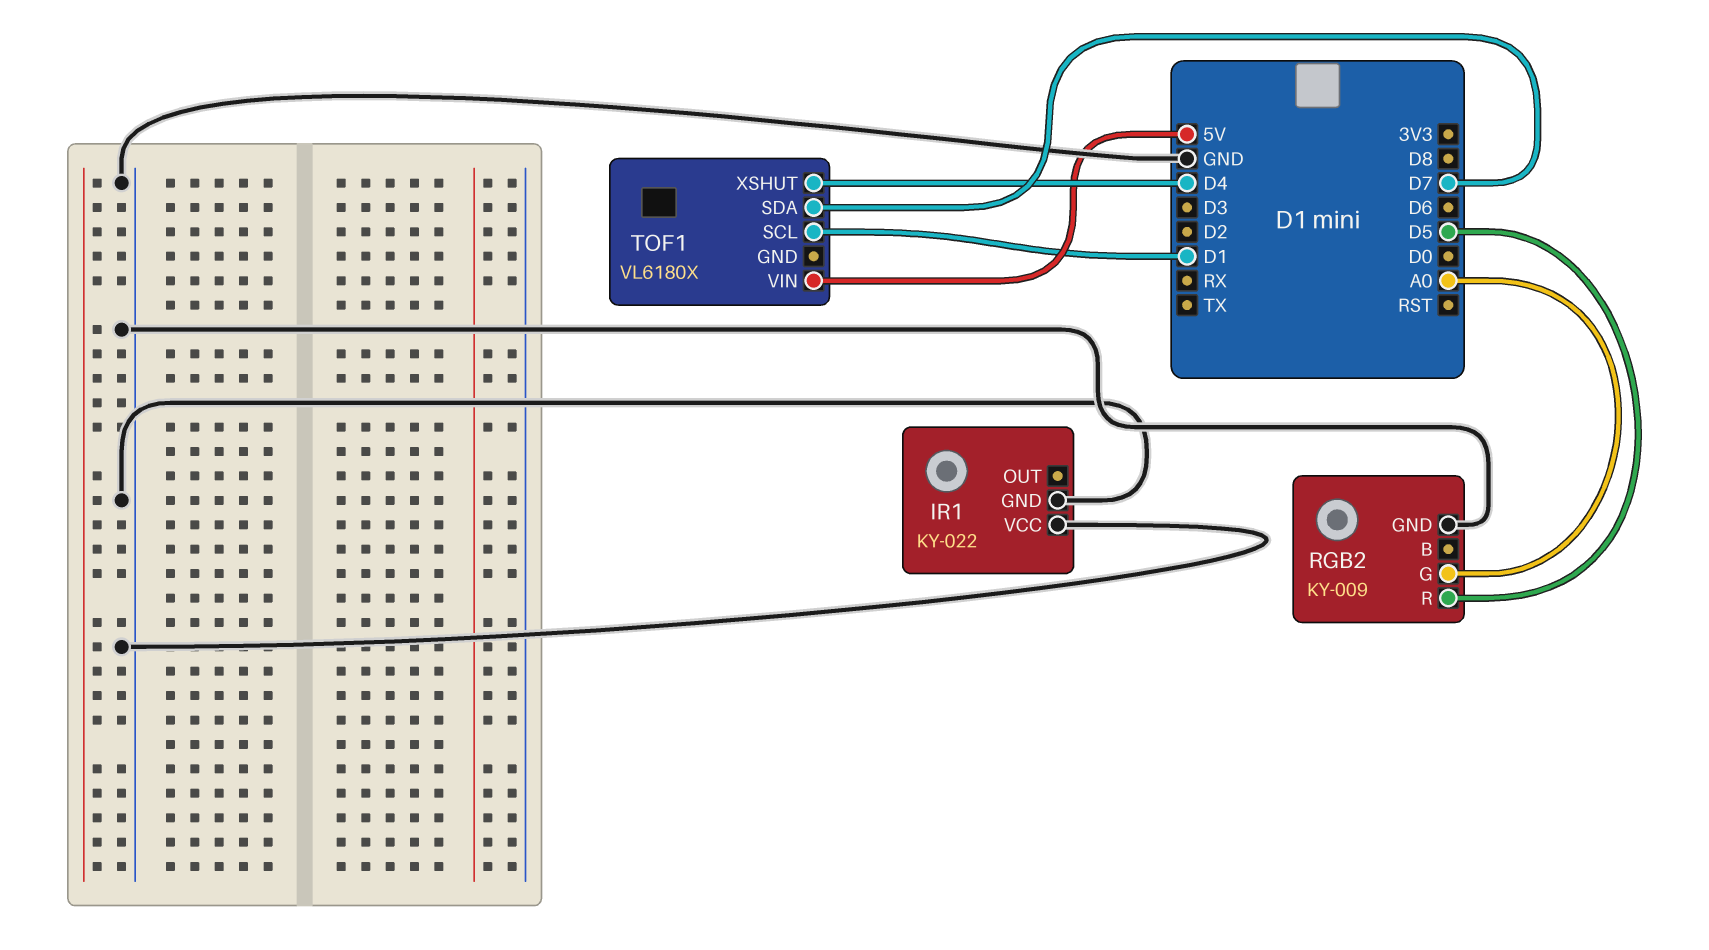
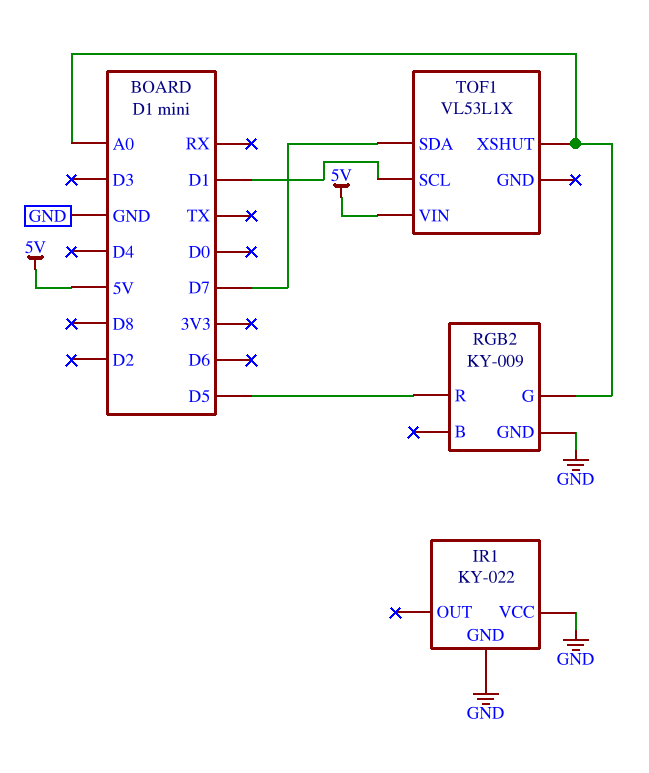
TOF1: VL6180X -> VL53L1X
TOF1 pin XSHUT: D4 -> A0

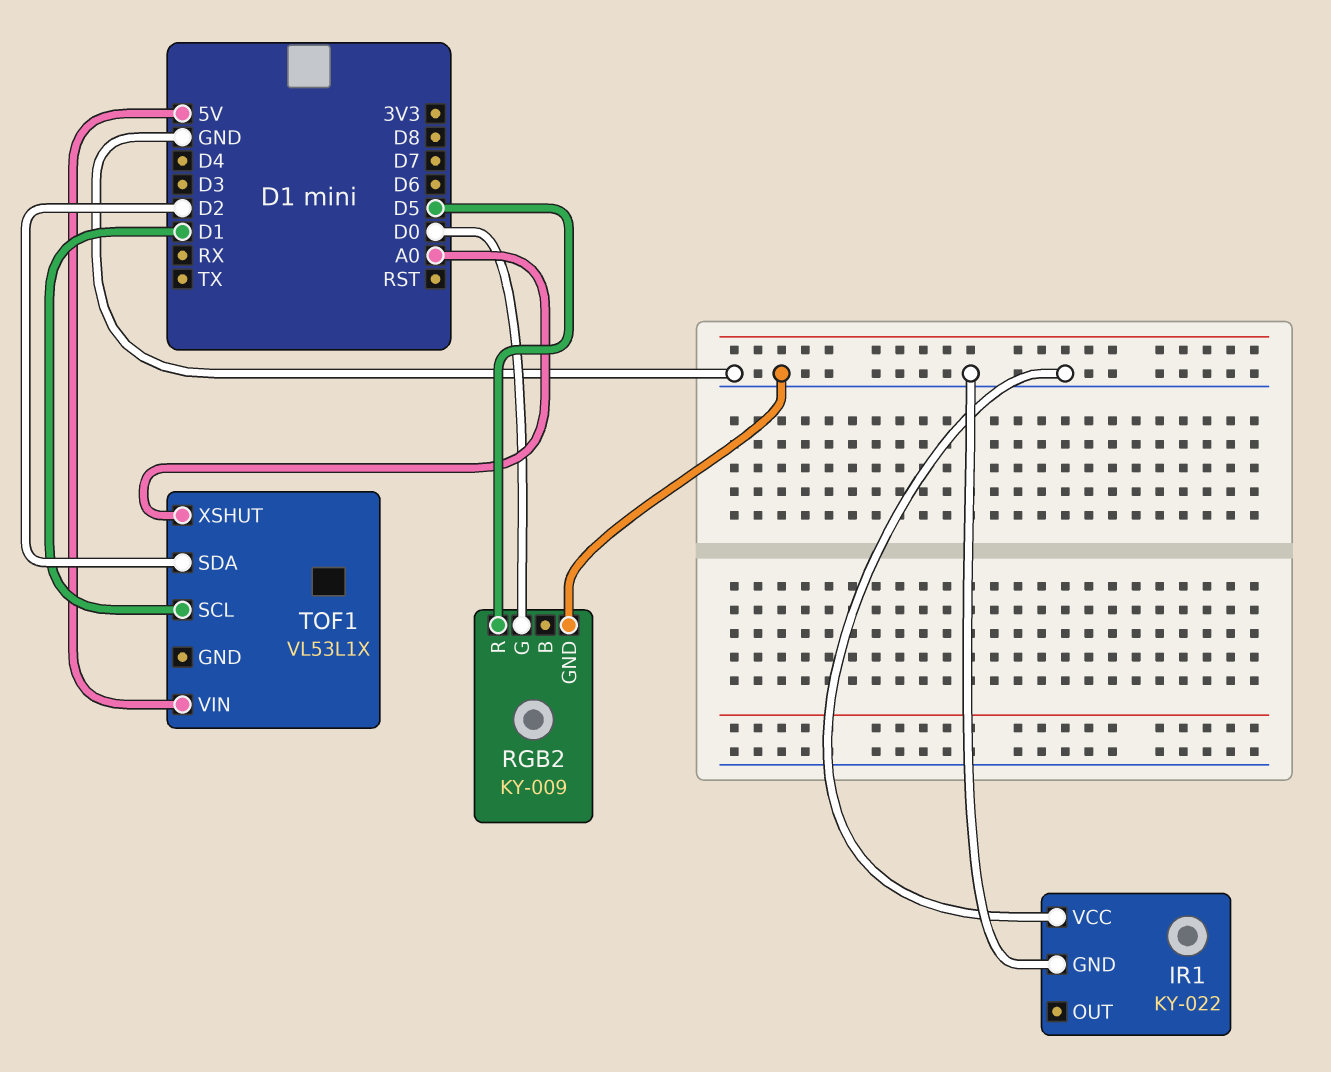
RGB2 pin G: A0 -> D0
TOF1 pin SDA: D7 -> D2

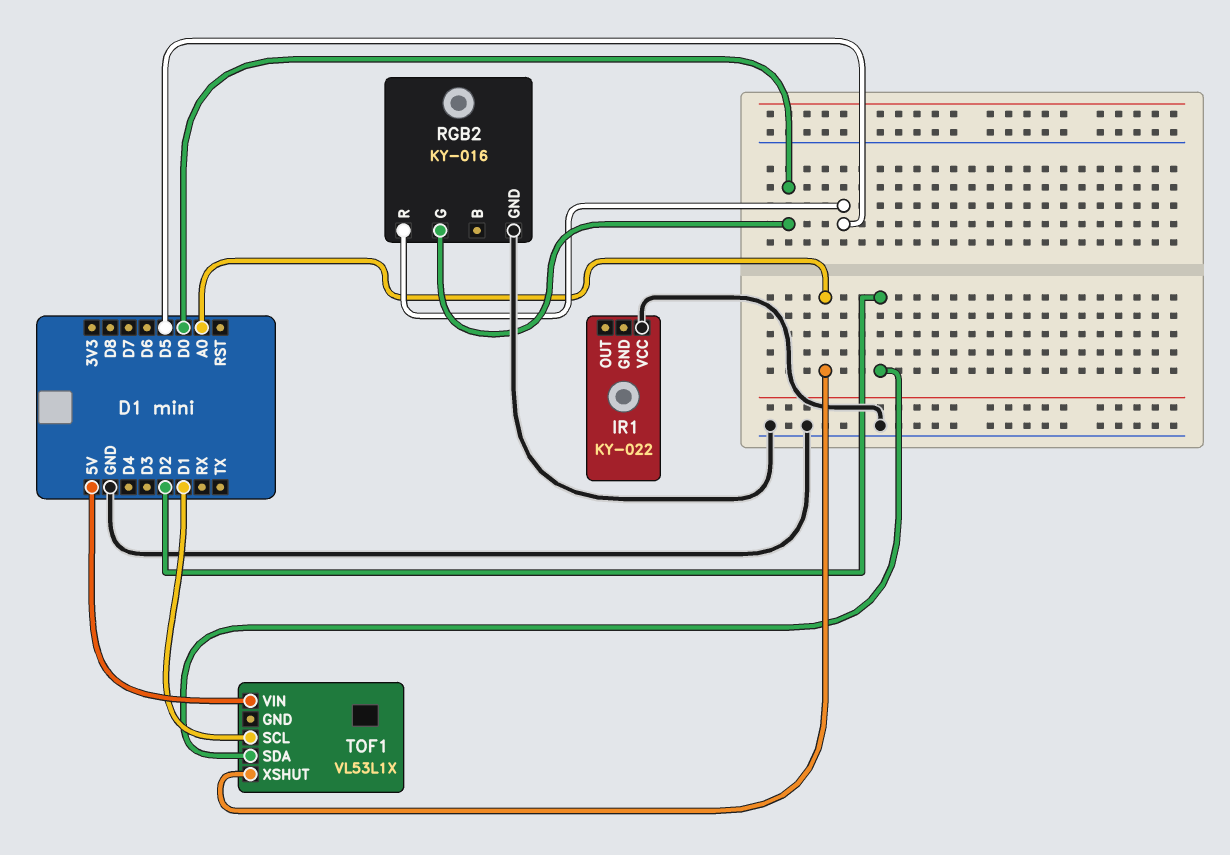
IR1 pin GND: GND -> none
RGB2: KY-009 -> KY-016

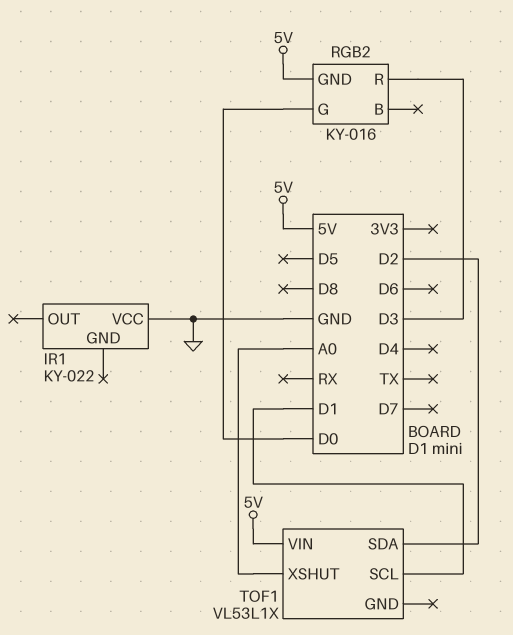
RGB2 pin GND: GND -> 5V
RGB2 pin R: D5 -> D3

